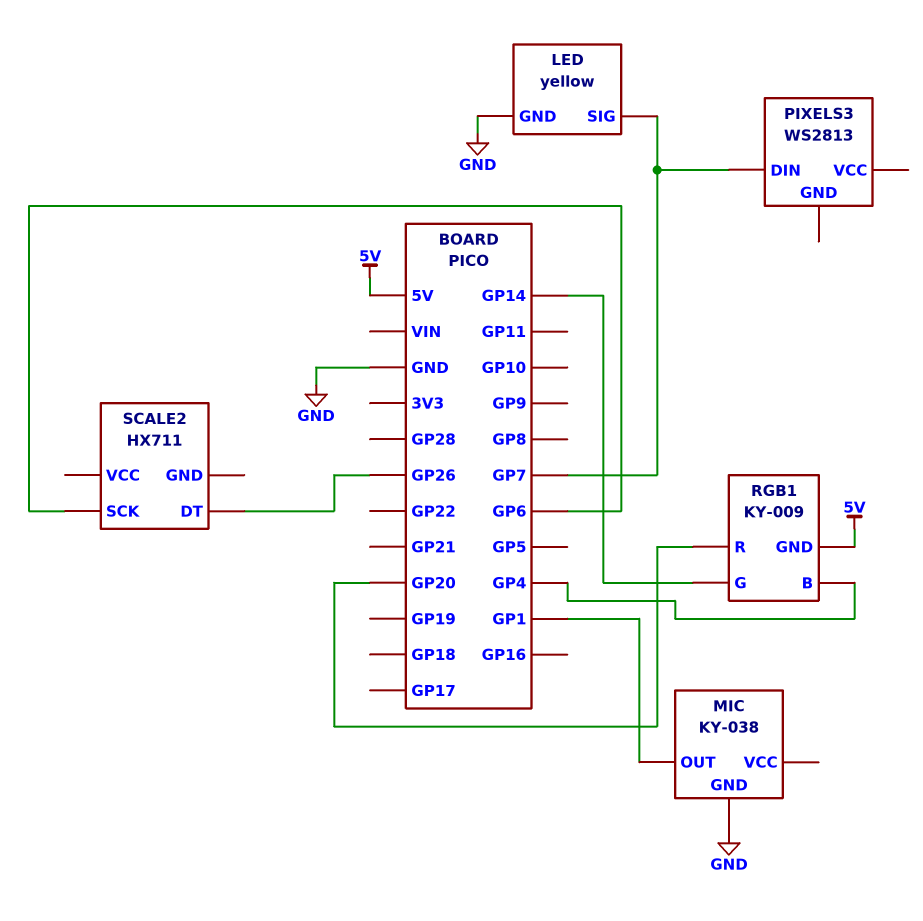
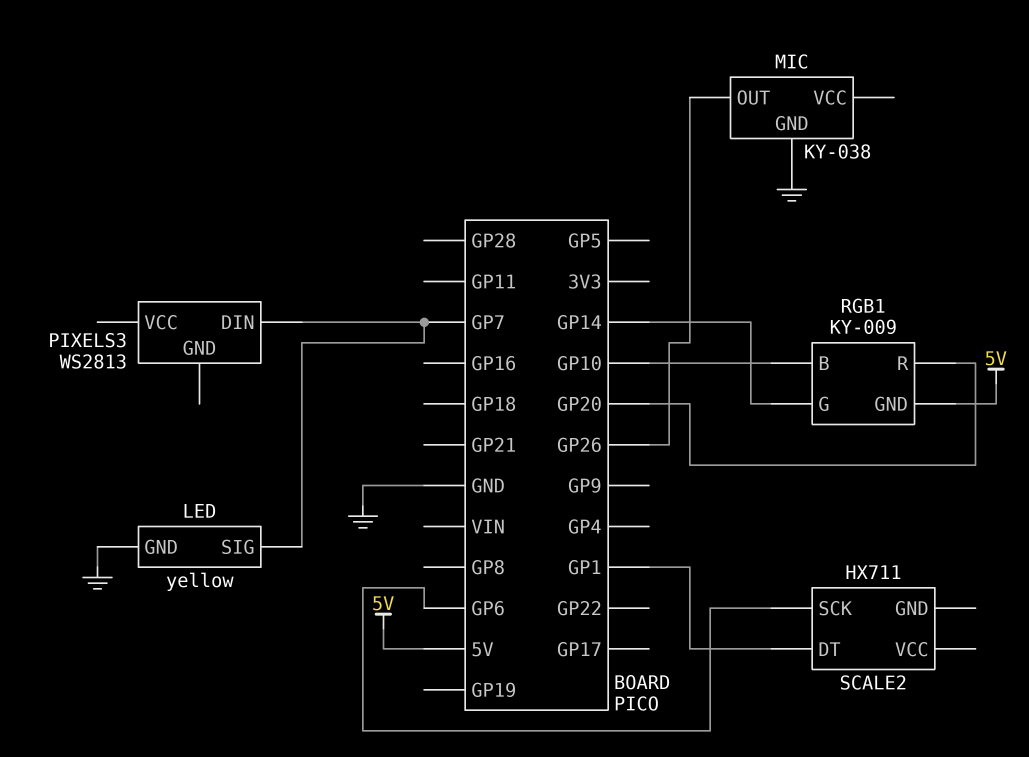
MIC pin OUT: GP1 -> GP26
RGB1 pin B: GP4 -> GP10
SCALE2 pin DT: GP26 -> GP1

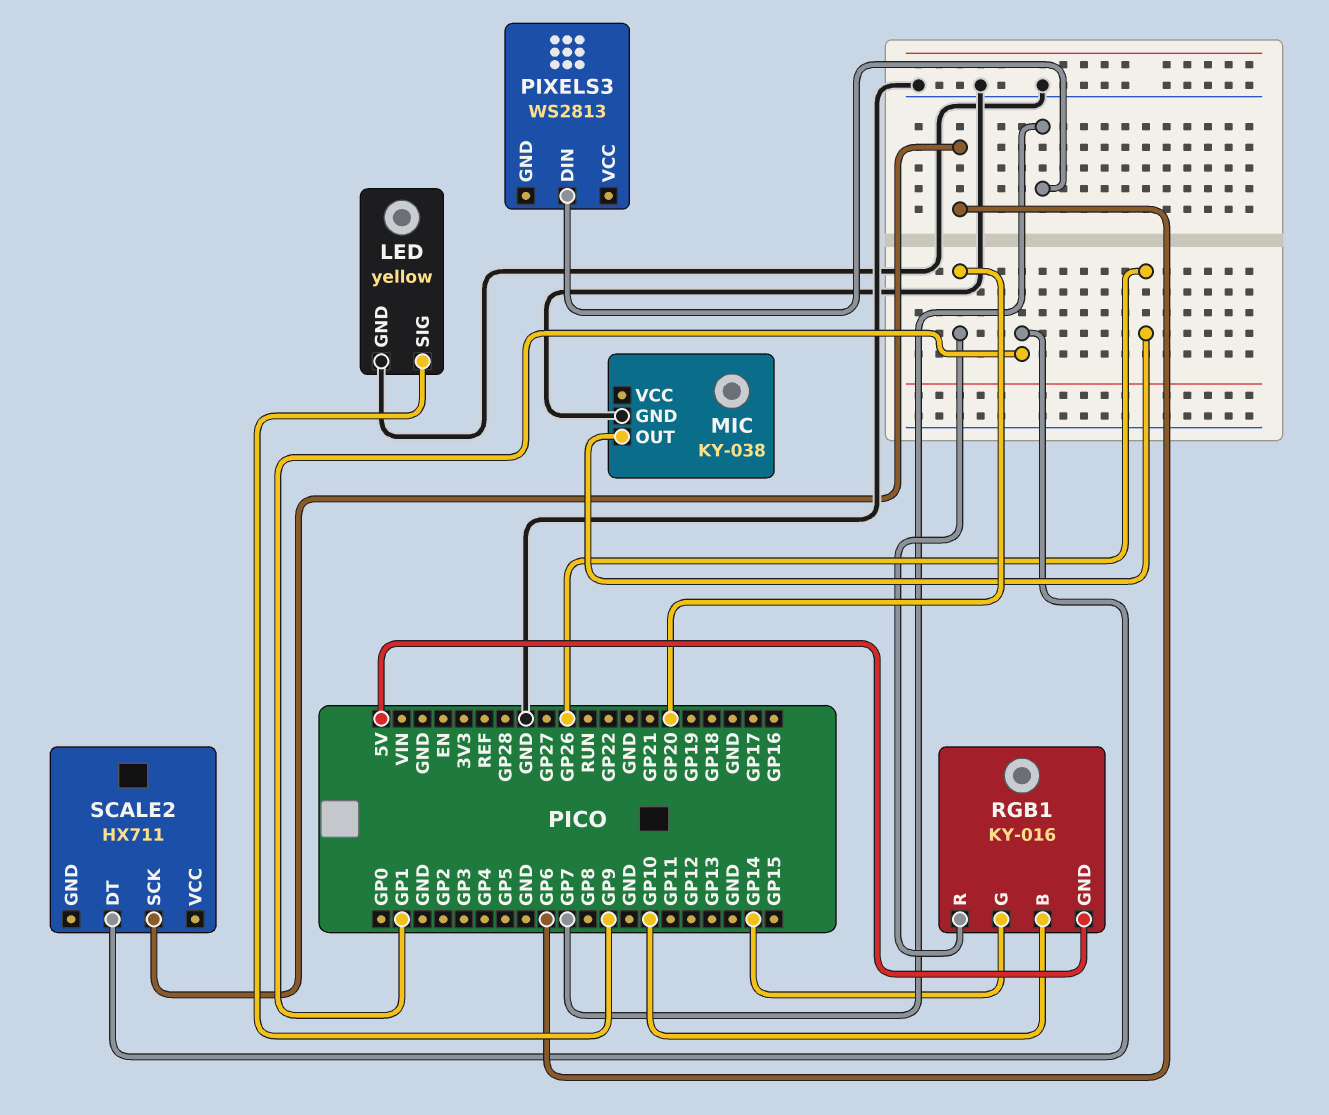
LED pin SIG: GP7 -> GP9
RGB1: KY-009 -> KY-016

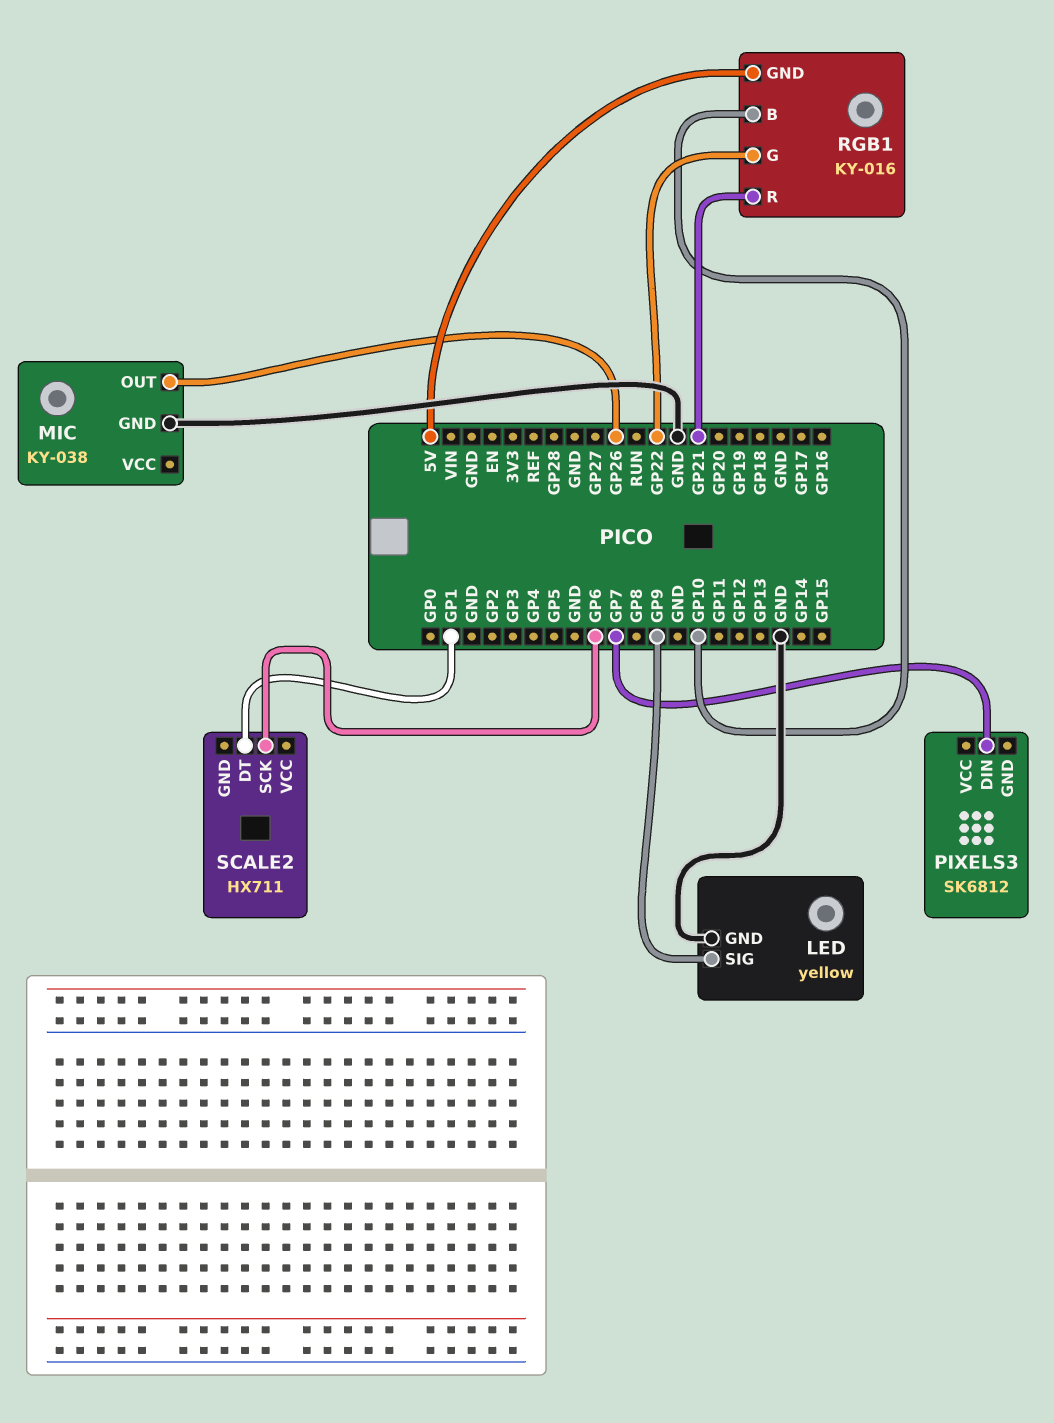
PIXELS3: WS2813 -> SK6812
RGB1 pin G: GP14 -> GP22
RGB1 pin R: GP20 -> GP21

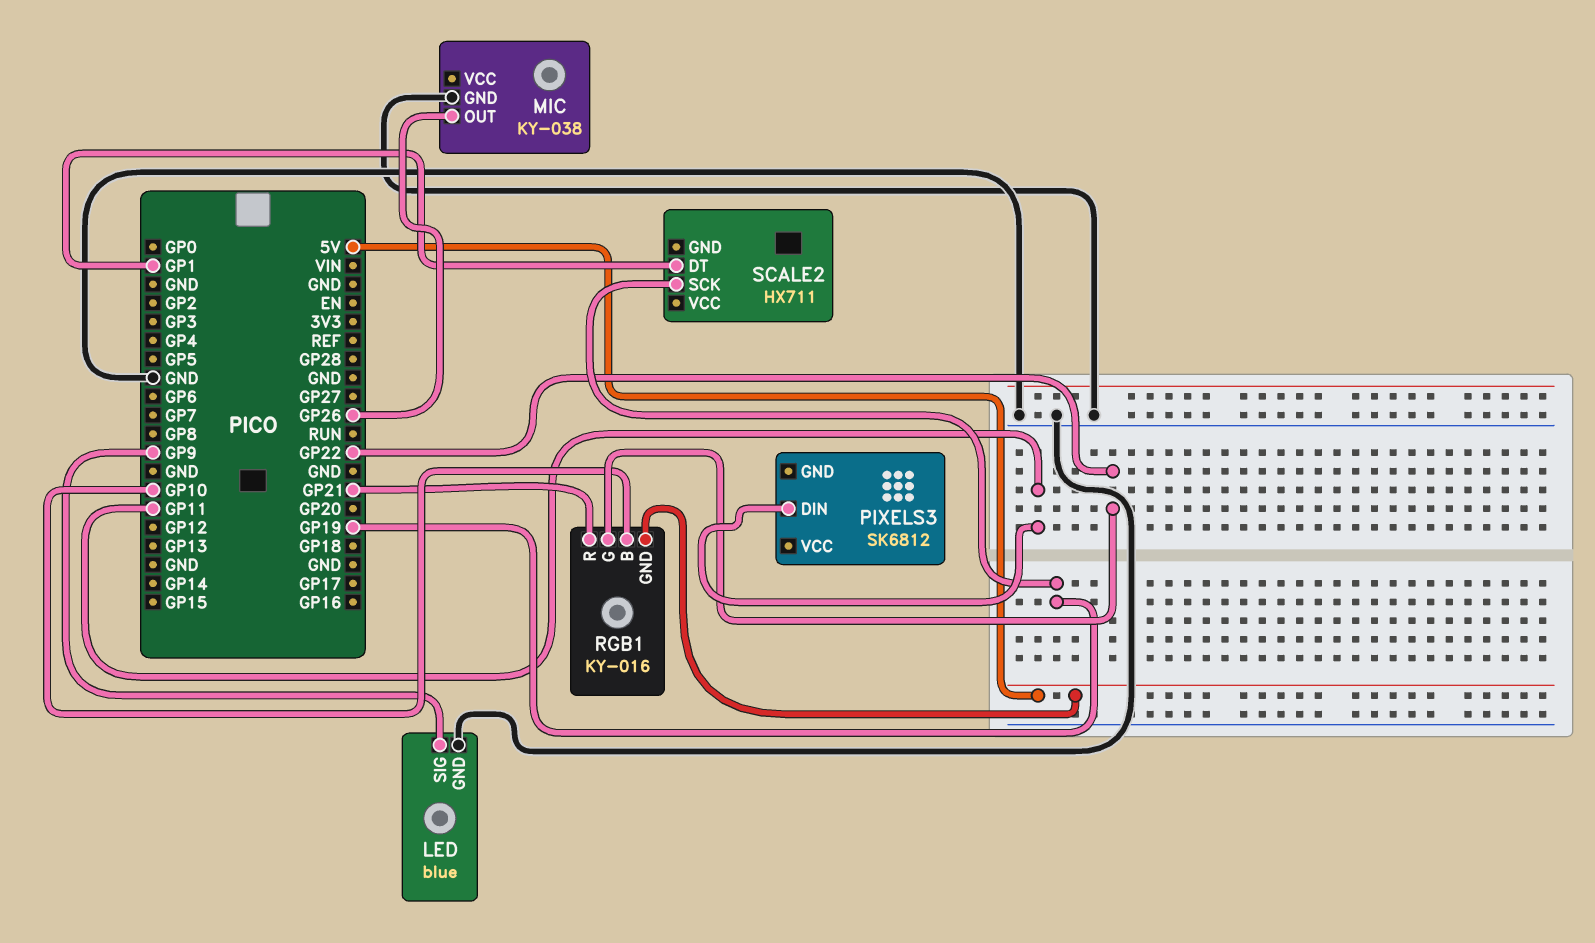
LED: yellow -> blue
PIXELS3 pin DIN: GP7 -> GP11
SCALE2 pin SCK: GP6 -> GP19

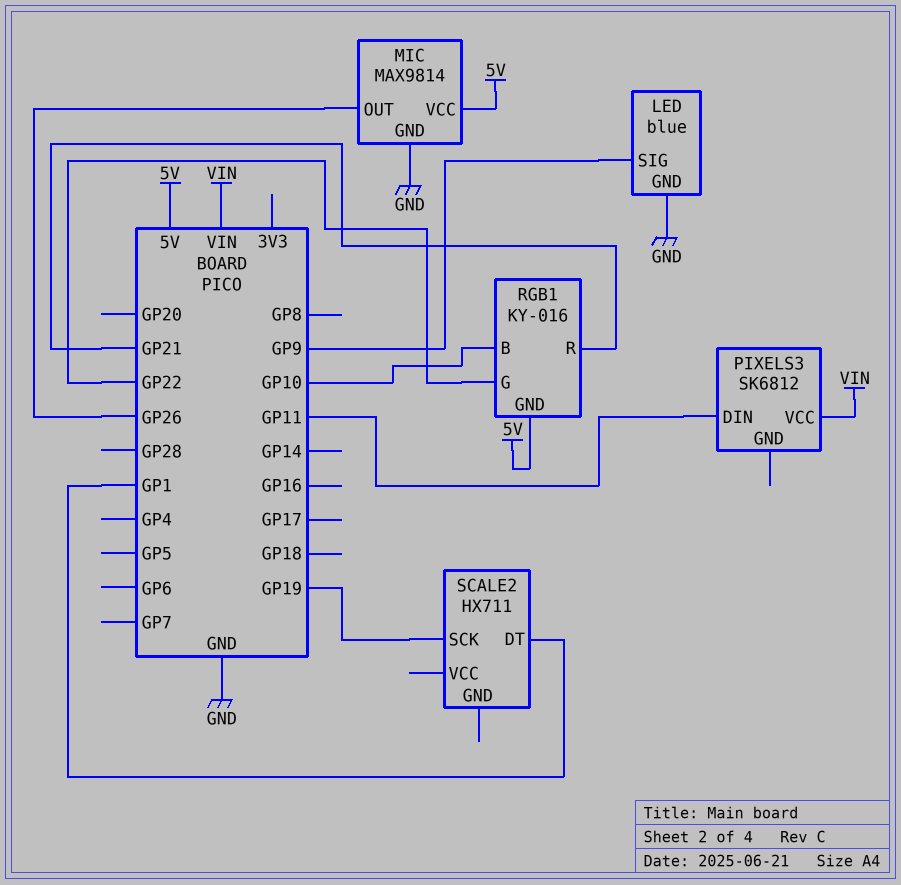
MIC: KY-038 -> MAX9814
MIC pin VCC: none -> 5V
PIXELS3 pin VCC: none -> VIN

